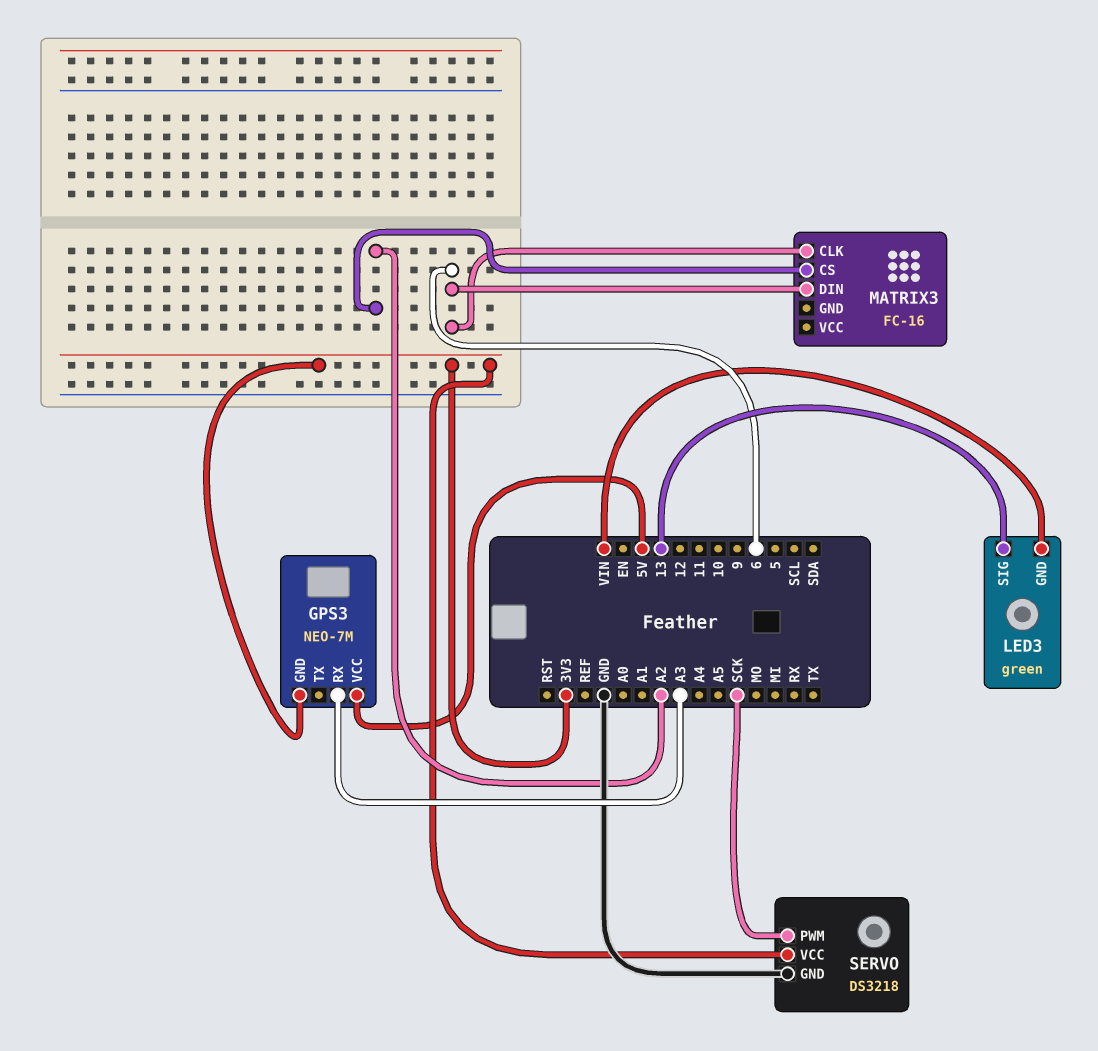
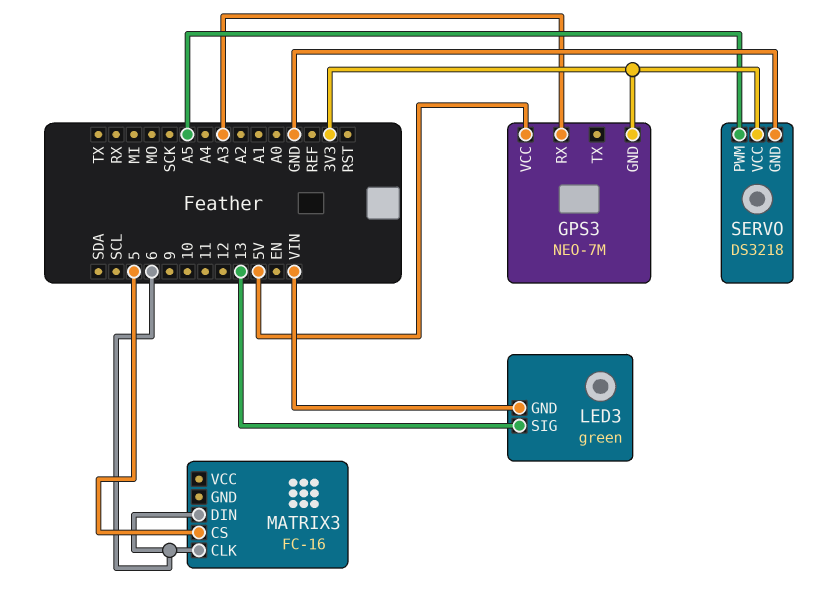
MATRIX3 pin CS: A2 -> 5
SERVO pin PWM: SCK -> A5

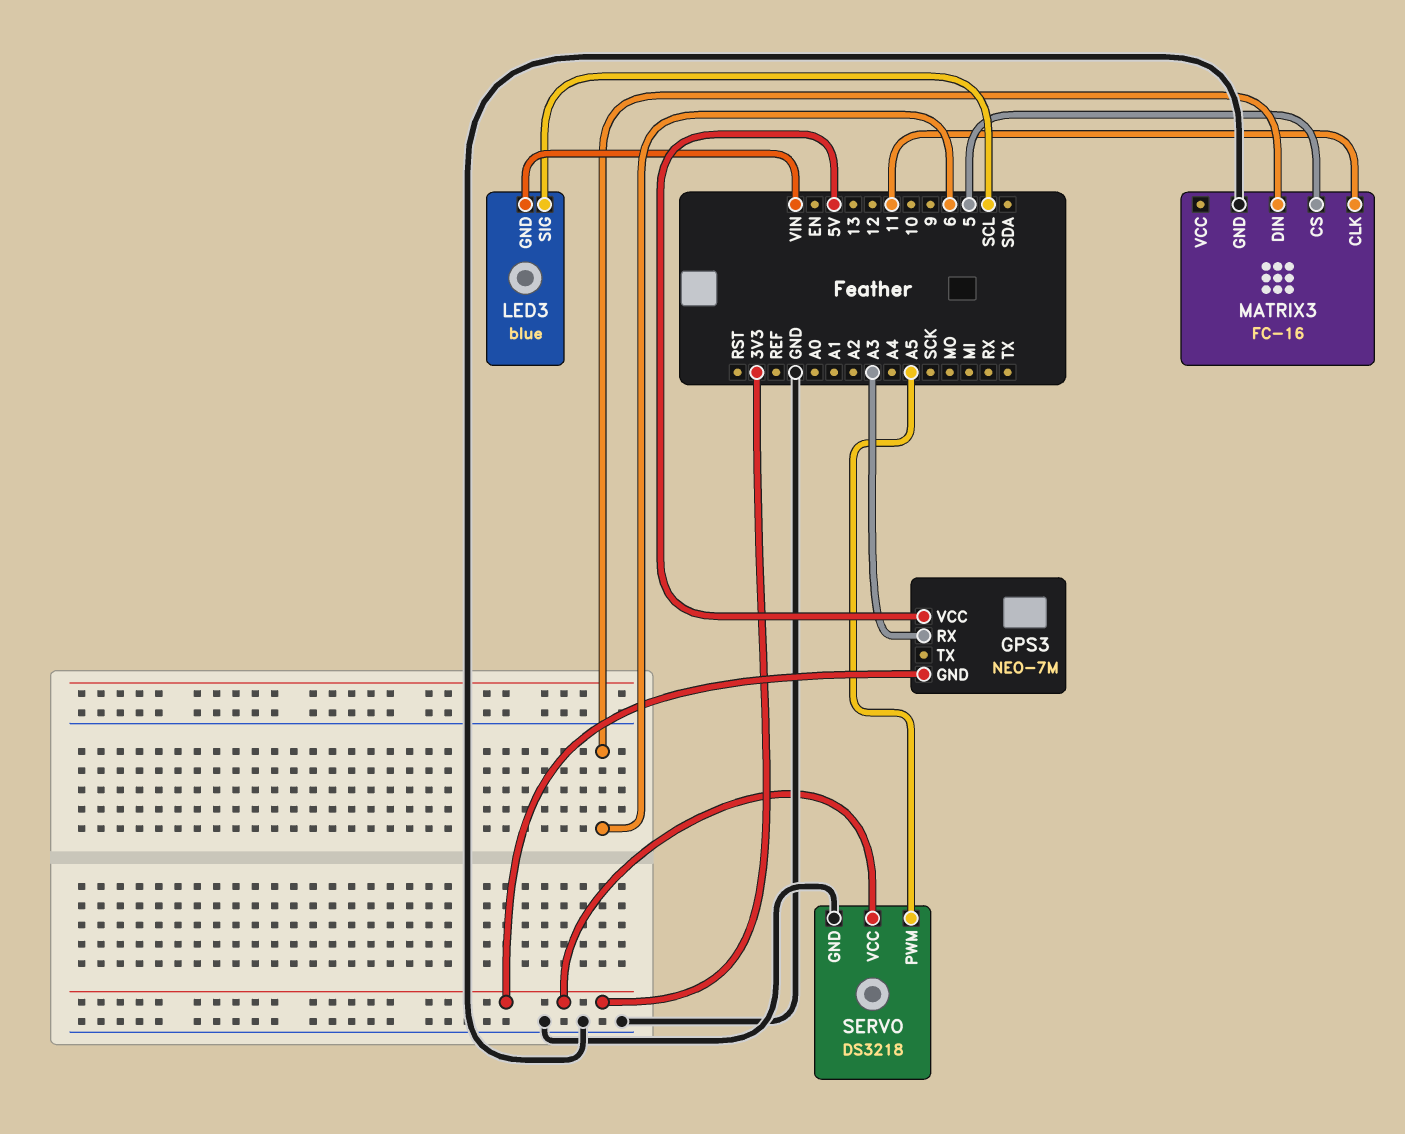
LED3: green -> blue
LED3 pin SIG: 13 -> SCL
MATRIX3 pin CLK: 6 -> 11
MATRIX3 pin GND: none -> GND

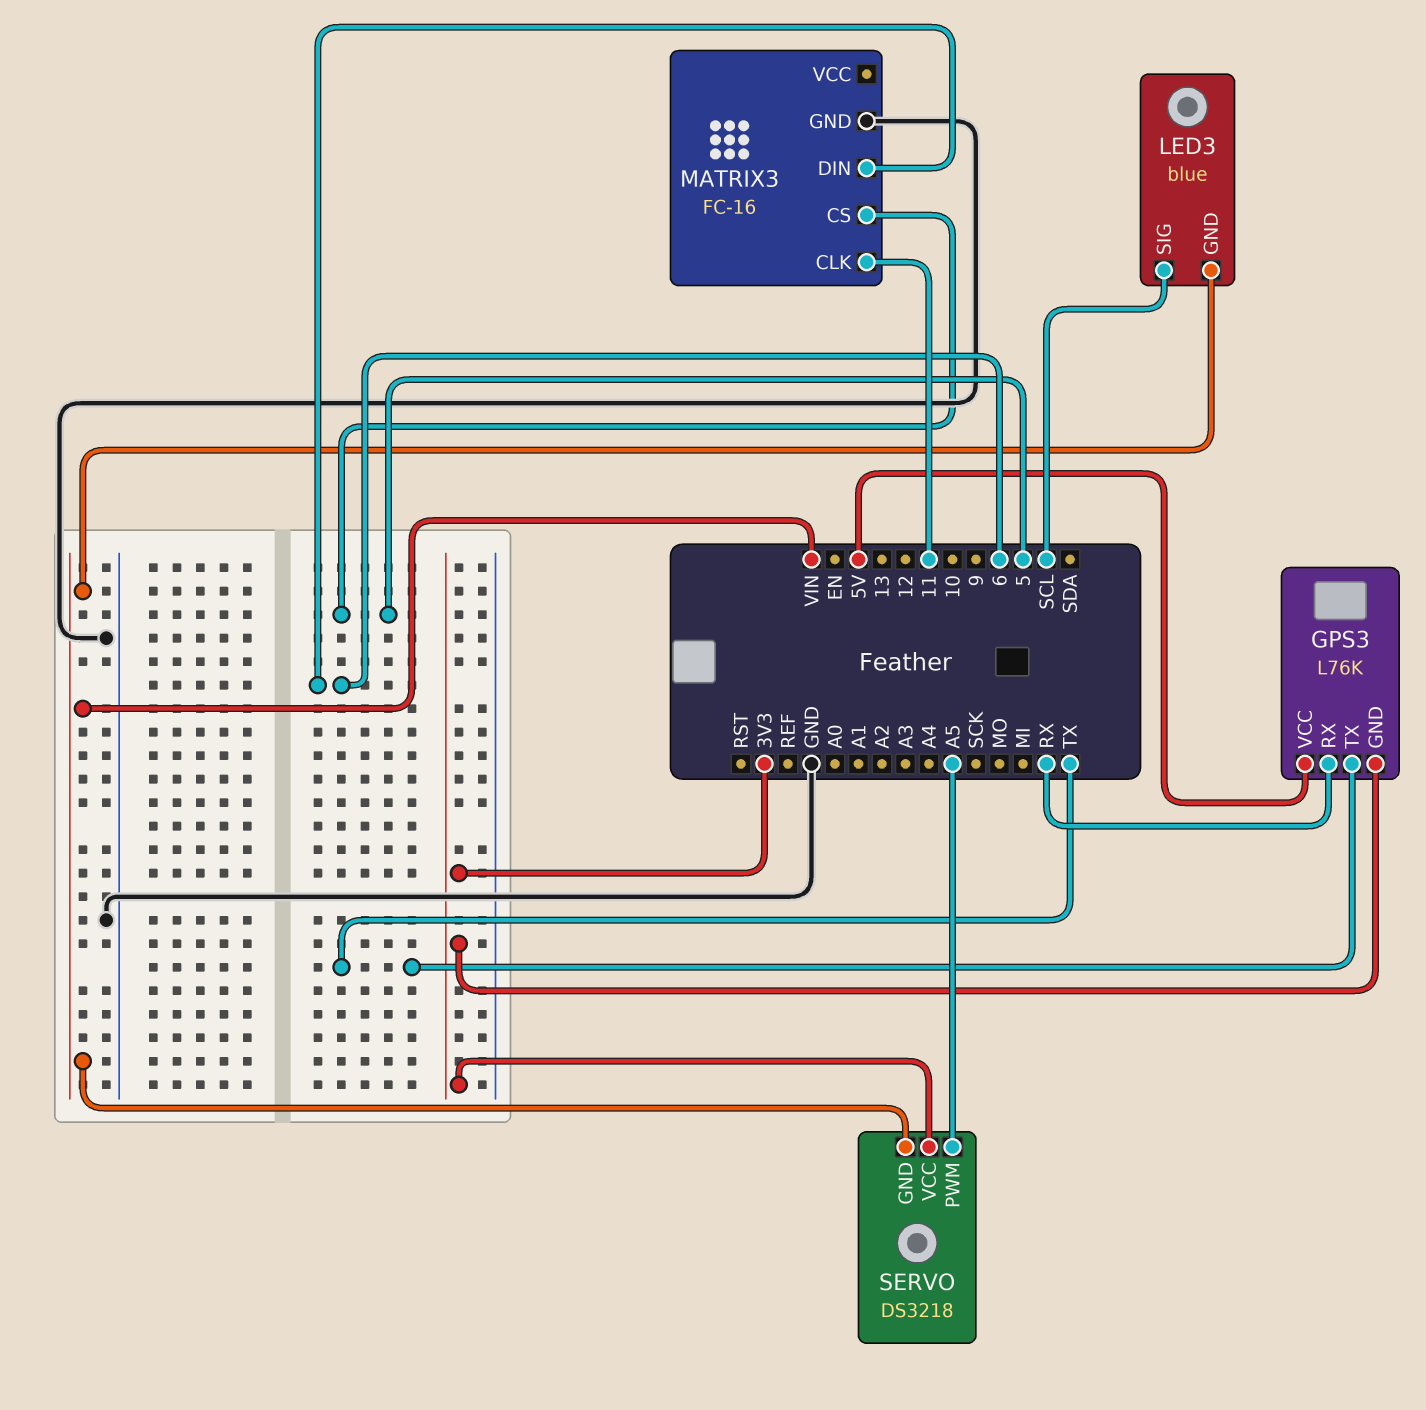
GPS3: NEO-7M -> L76K
GPS3 pin RX: A3 -> RX
GPS3 pin TX: none -> TX
SERVO pin GND: GND -> VIN

